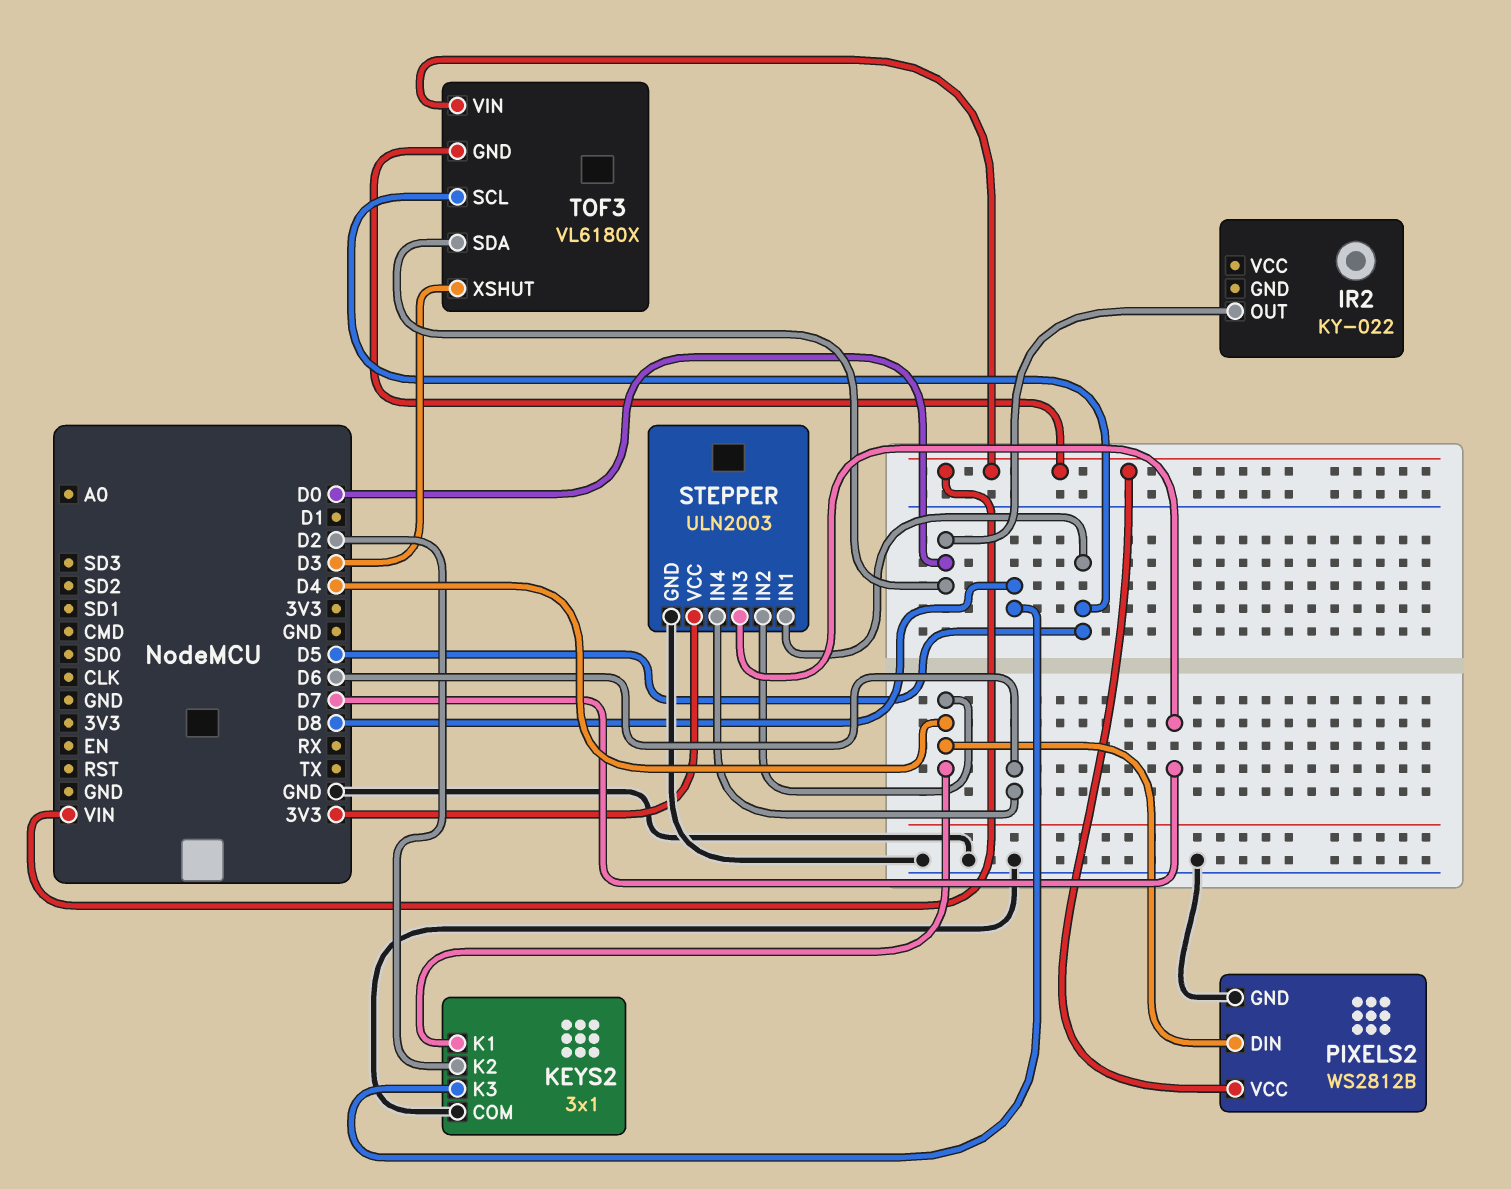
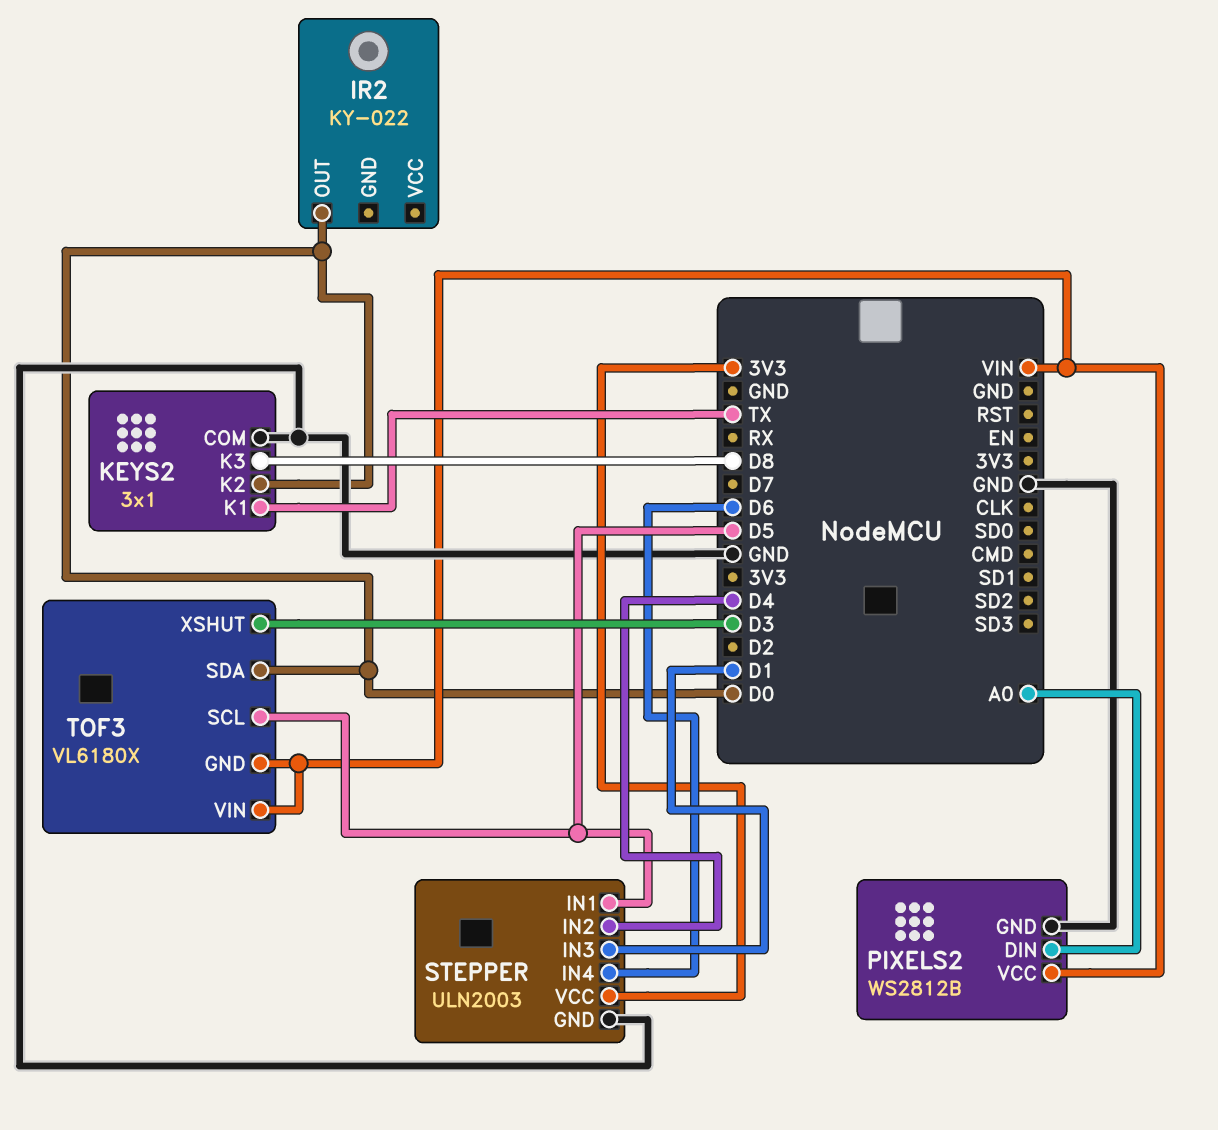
KEYS2 pin K1: D4 -> TX
KEYS2 pin K2: D2 -> D0
PIXELS2 pin DIN: D4 -> A0
STEPPER pin IN3: D7 -> D1

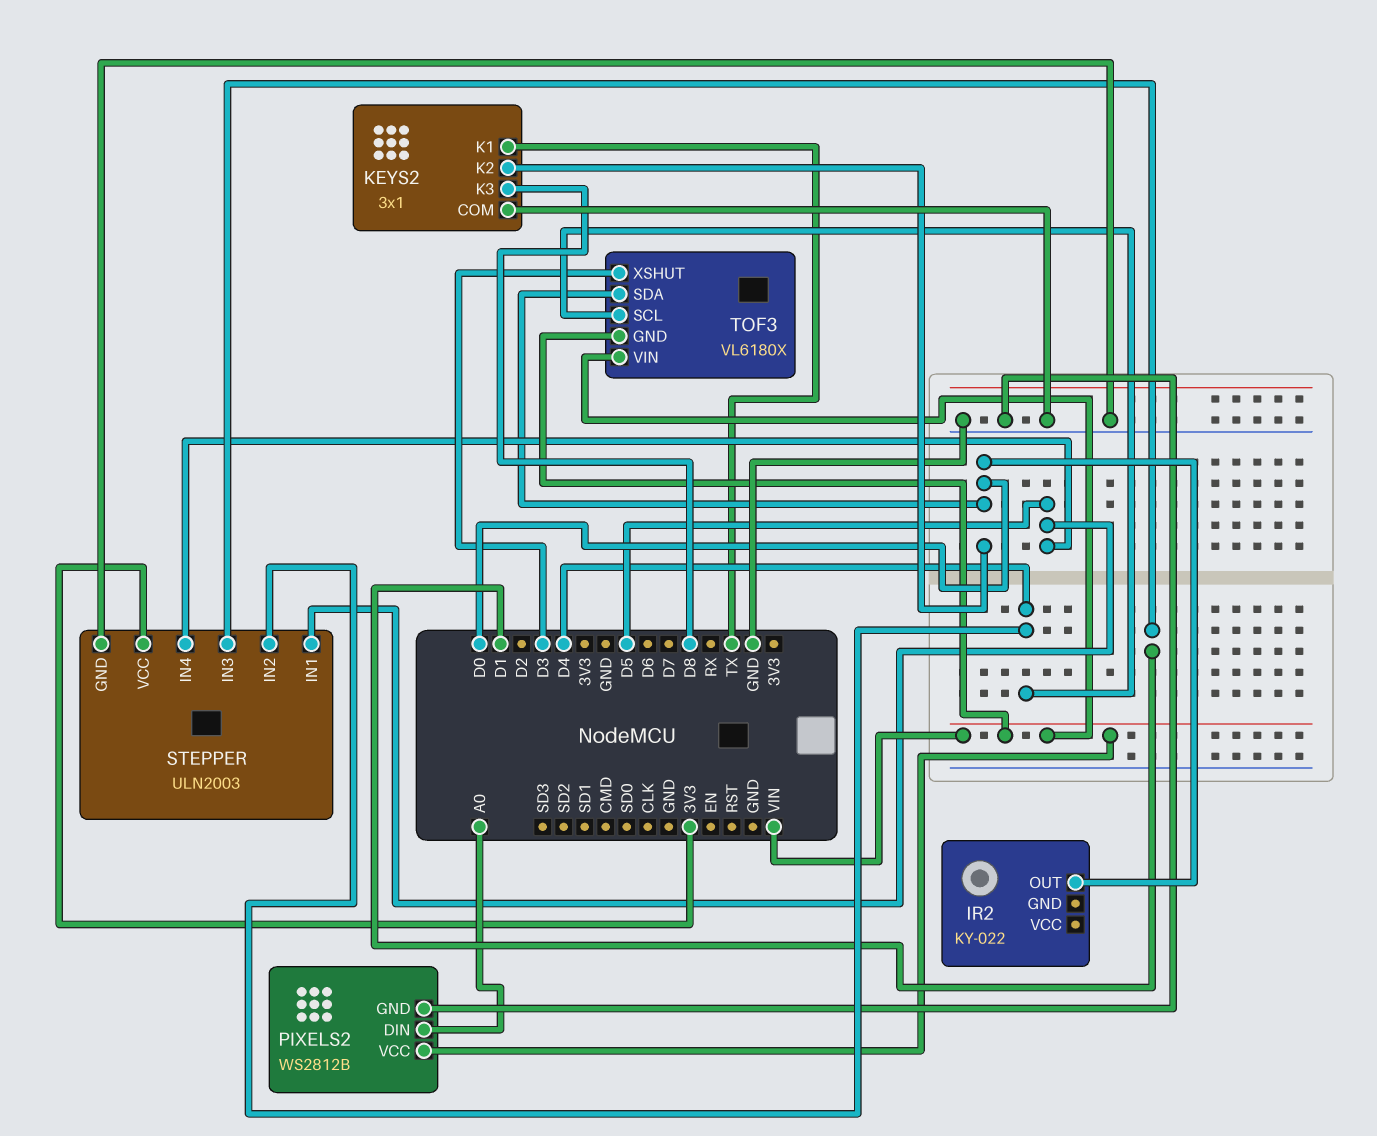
STEPPER pin IN4: D6 -> D5
TOF3 pin SCL: D5 -> D4

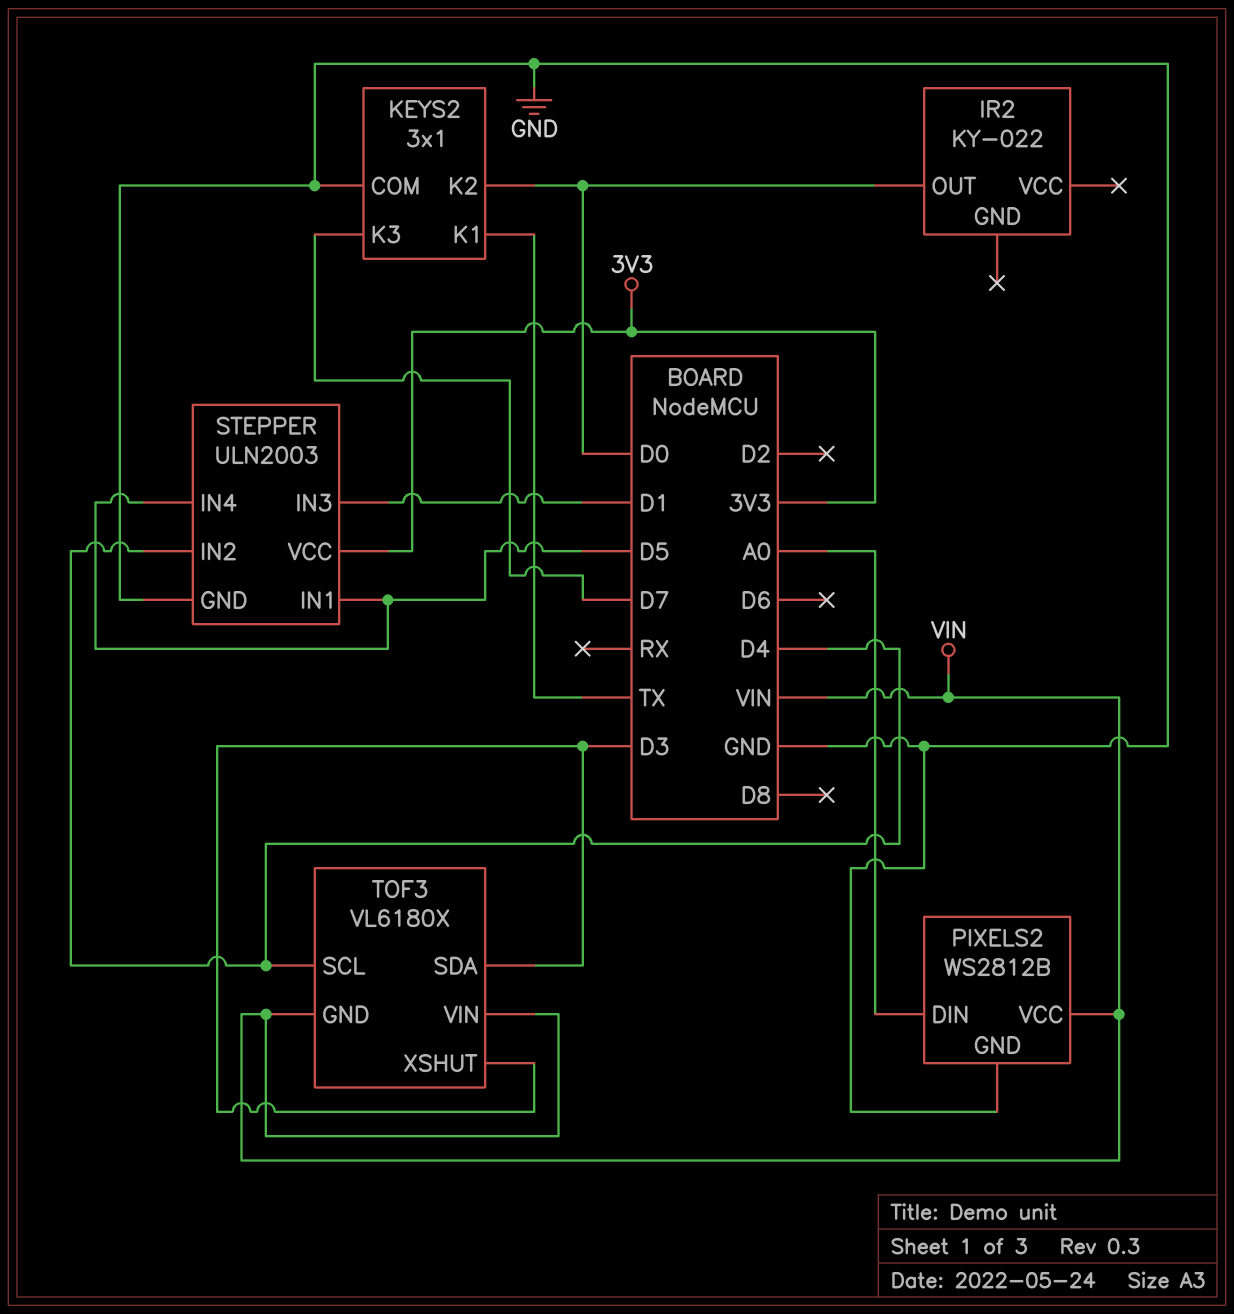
KEYS2 pin K3: D8 -> D7
TOF3 pin SDA: D0 -> D3

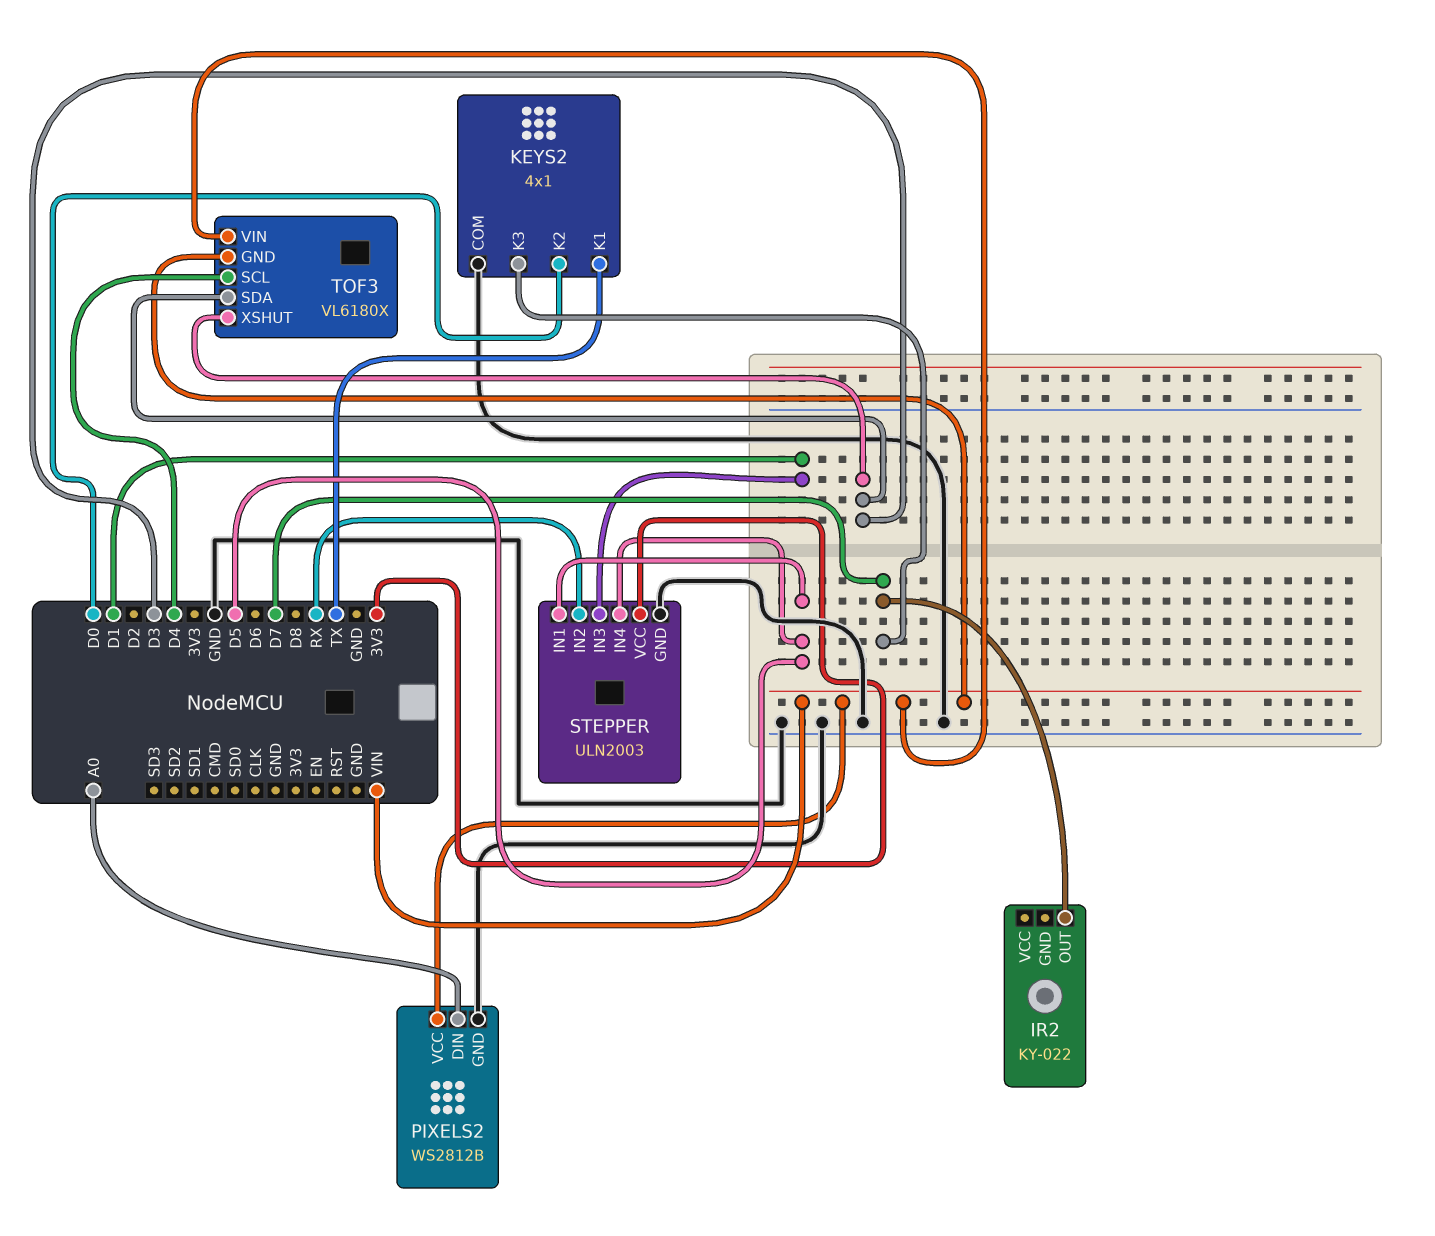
IR2 pin OUT: D0 -> D7
KEYS2: 3x1 -> 4x1
STEPPER pin IN2: D4 -> RX

